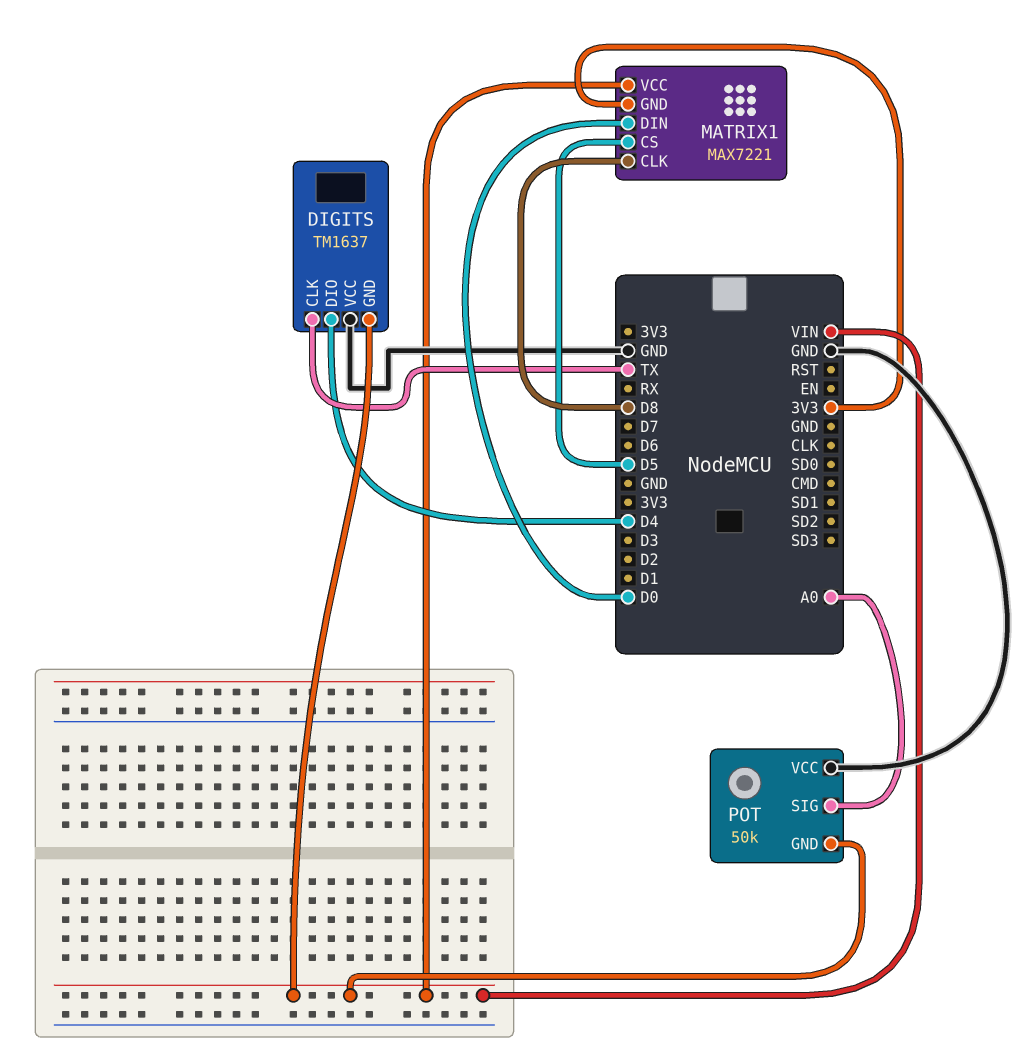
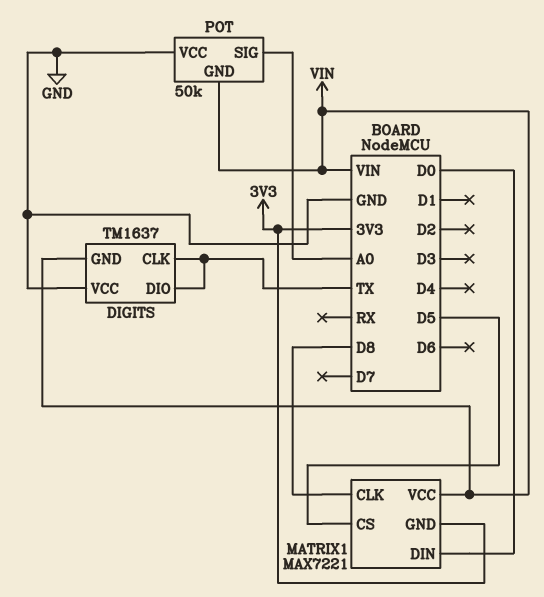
DIGITS pin DIO: D4 -> TX

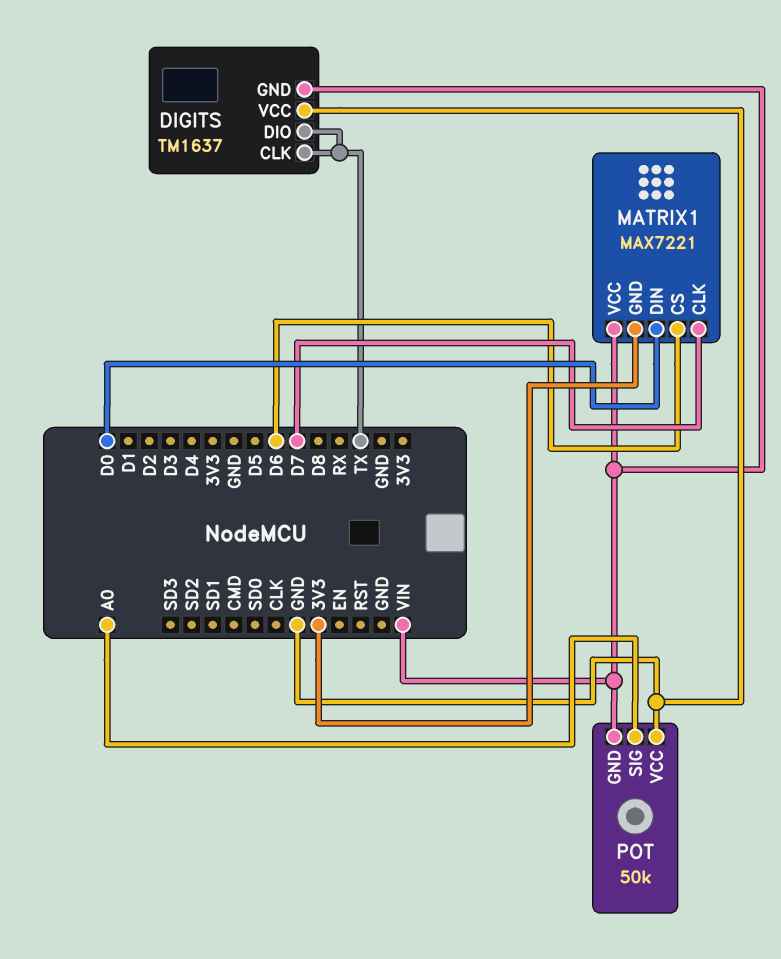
MATRIX1 pin CLK: D8 -> D7
MATRIX1 pin CS: D5 -> D6

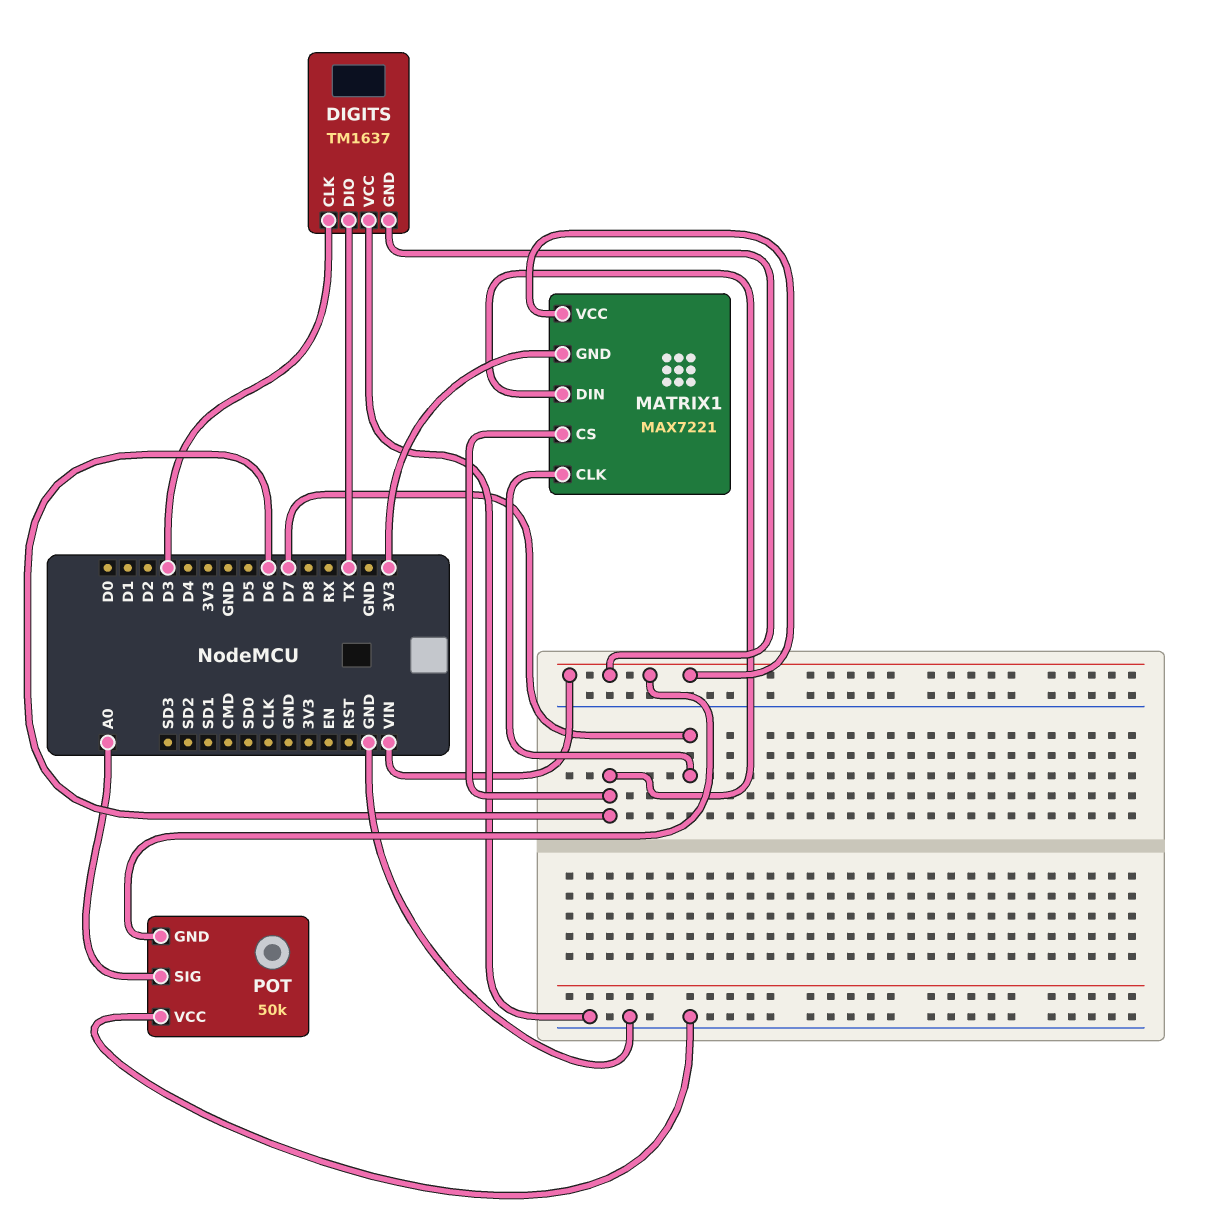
DIGITS pin CLK: TX -> D3
MATRIX1 pin DIN: D0 -> D6

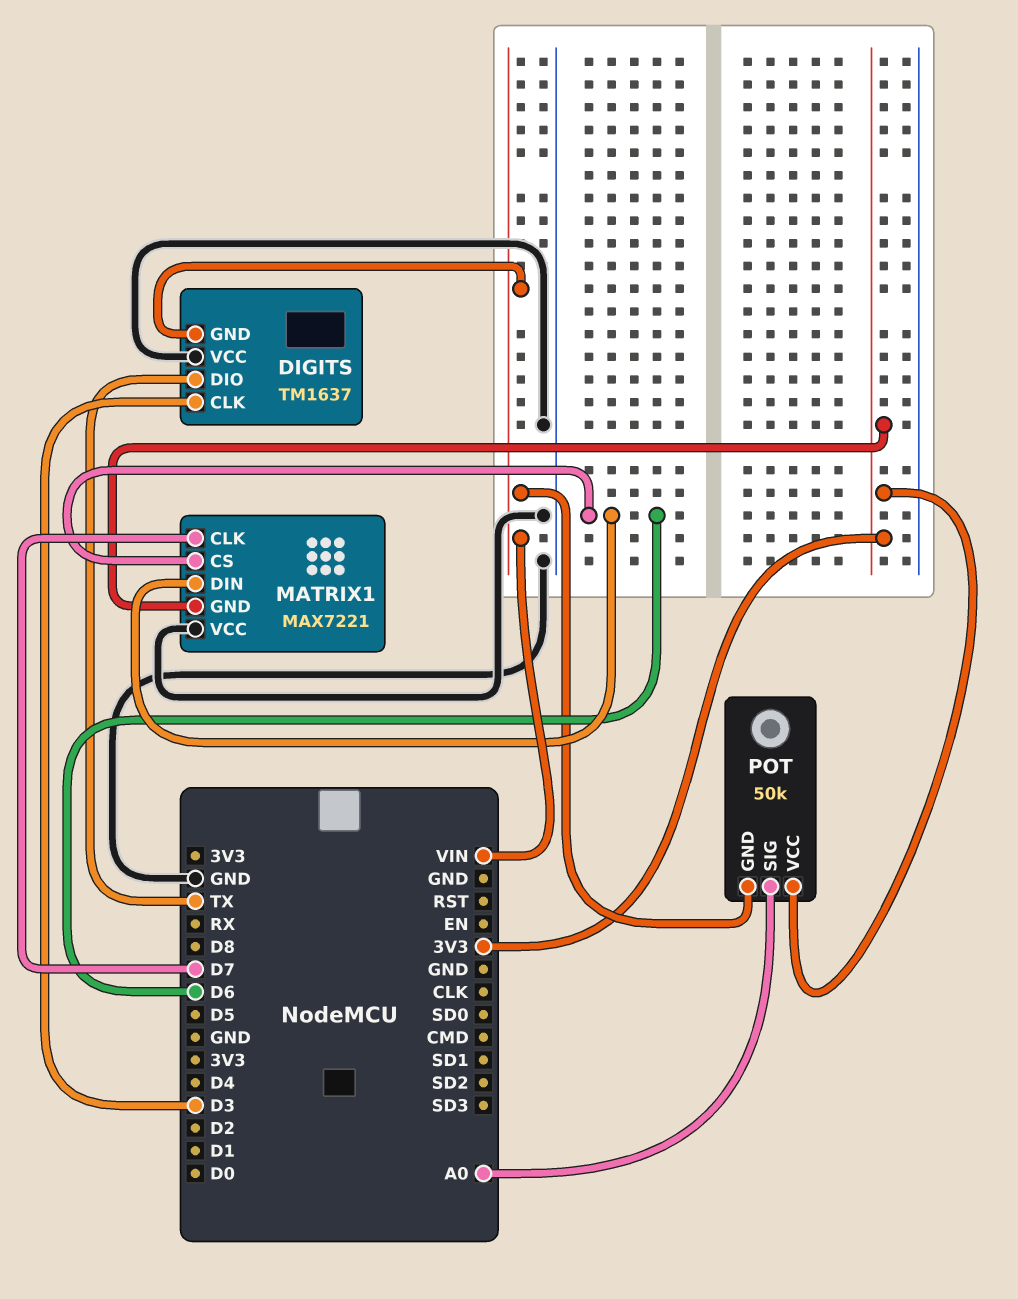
MATRIX1 pin VCC: VIN -> GND
POT pin VCC: GND -> 3V3

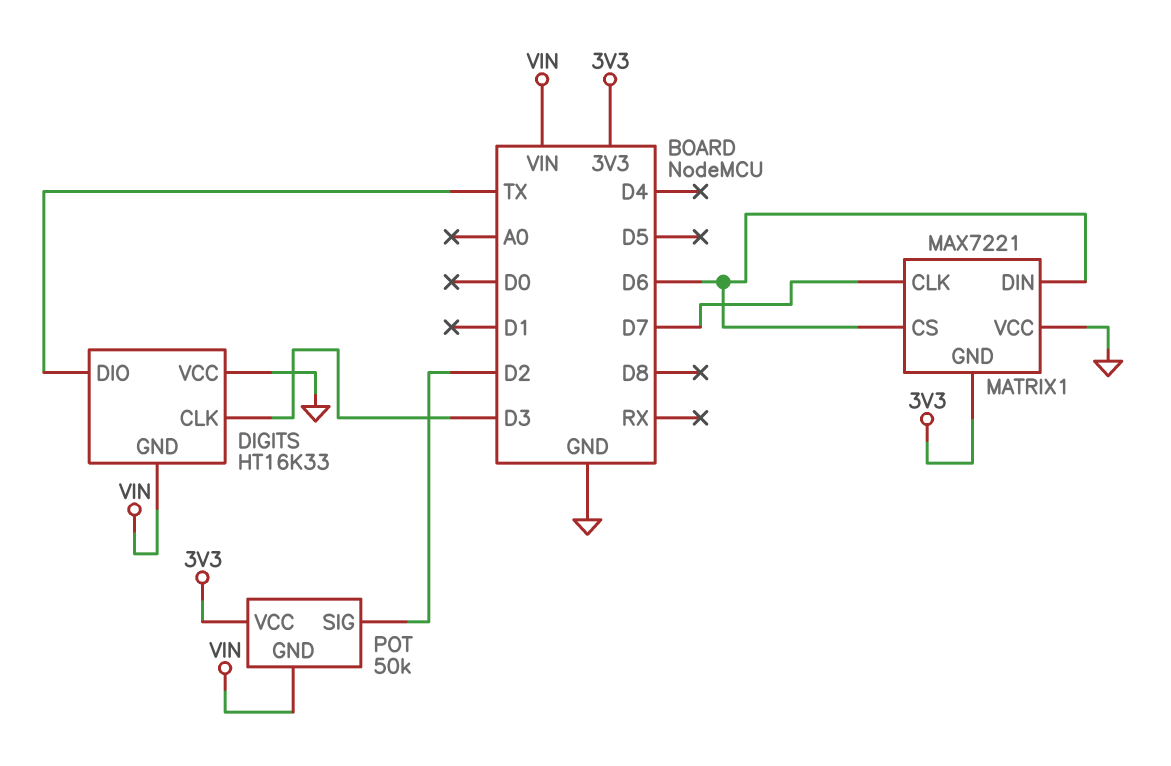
DIGITS: TM1637 -> HT16K33
POT pin SIG: A0 -> D2

